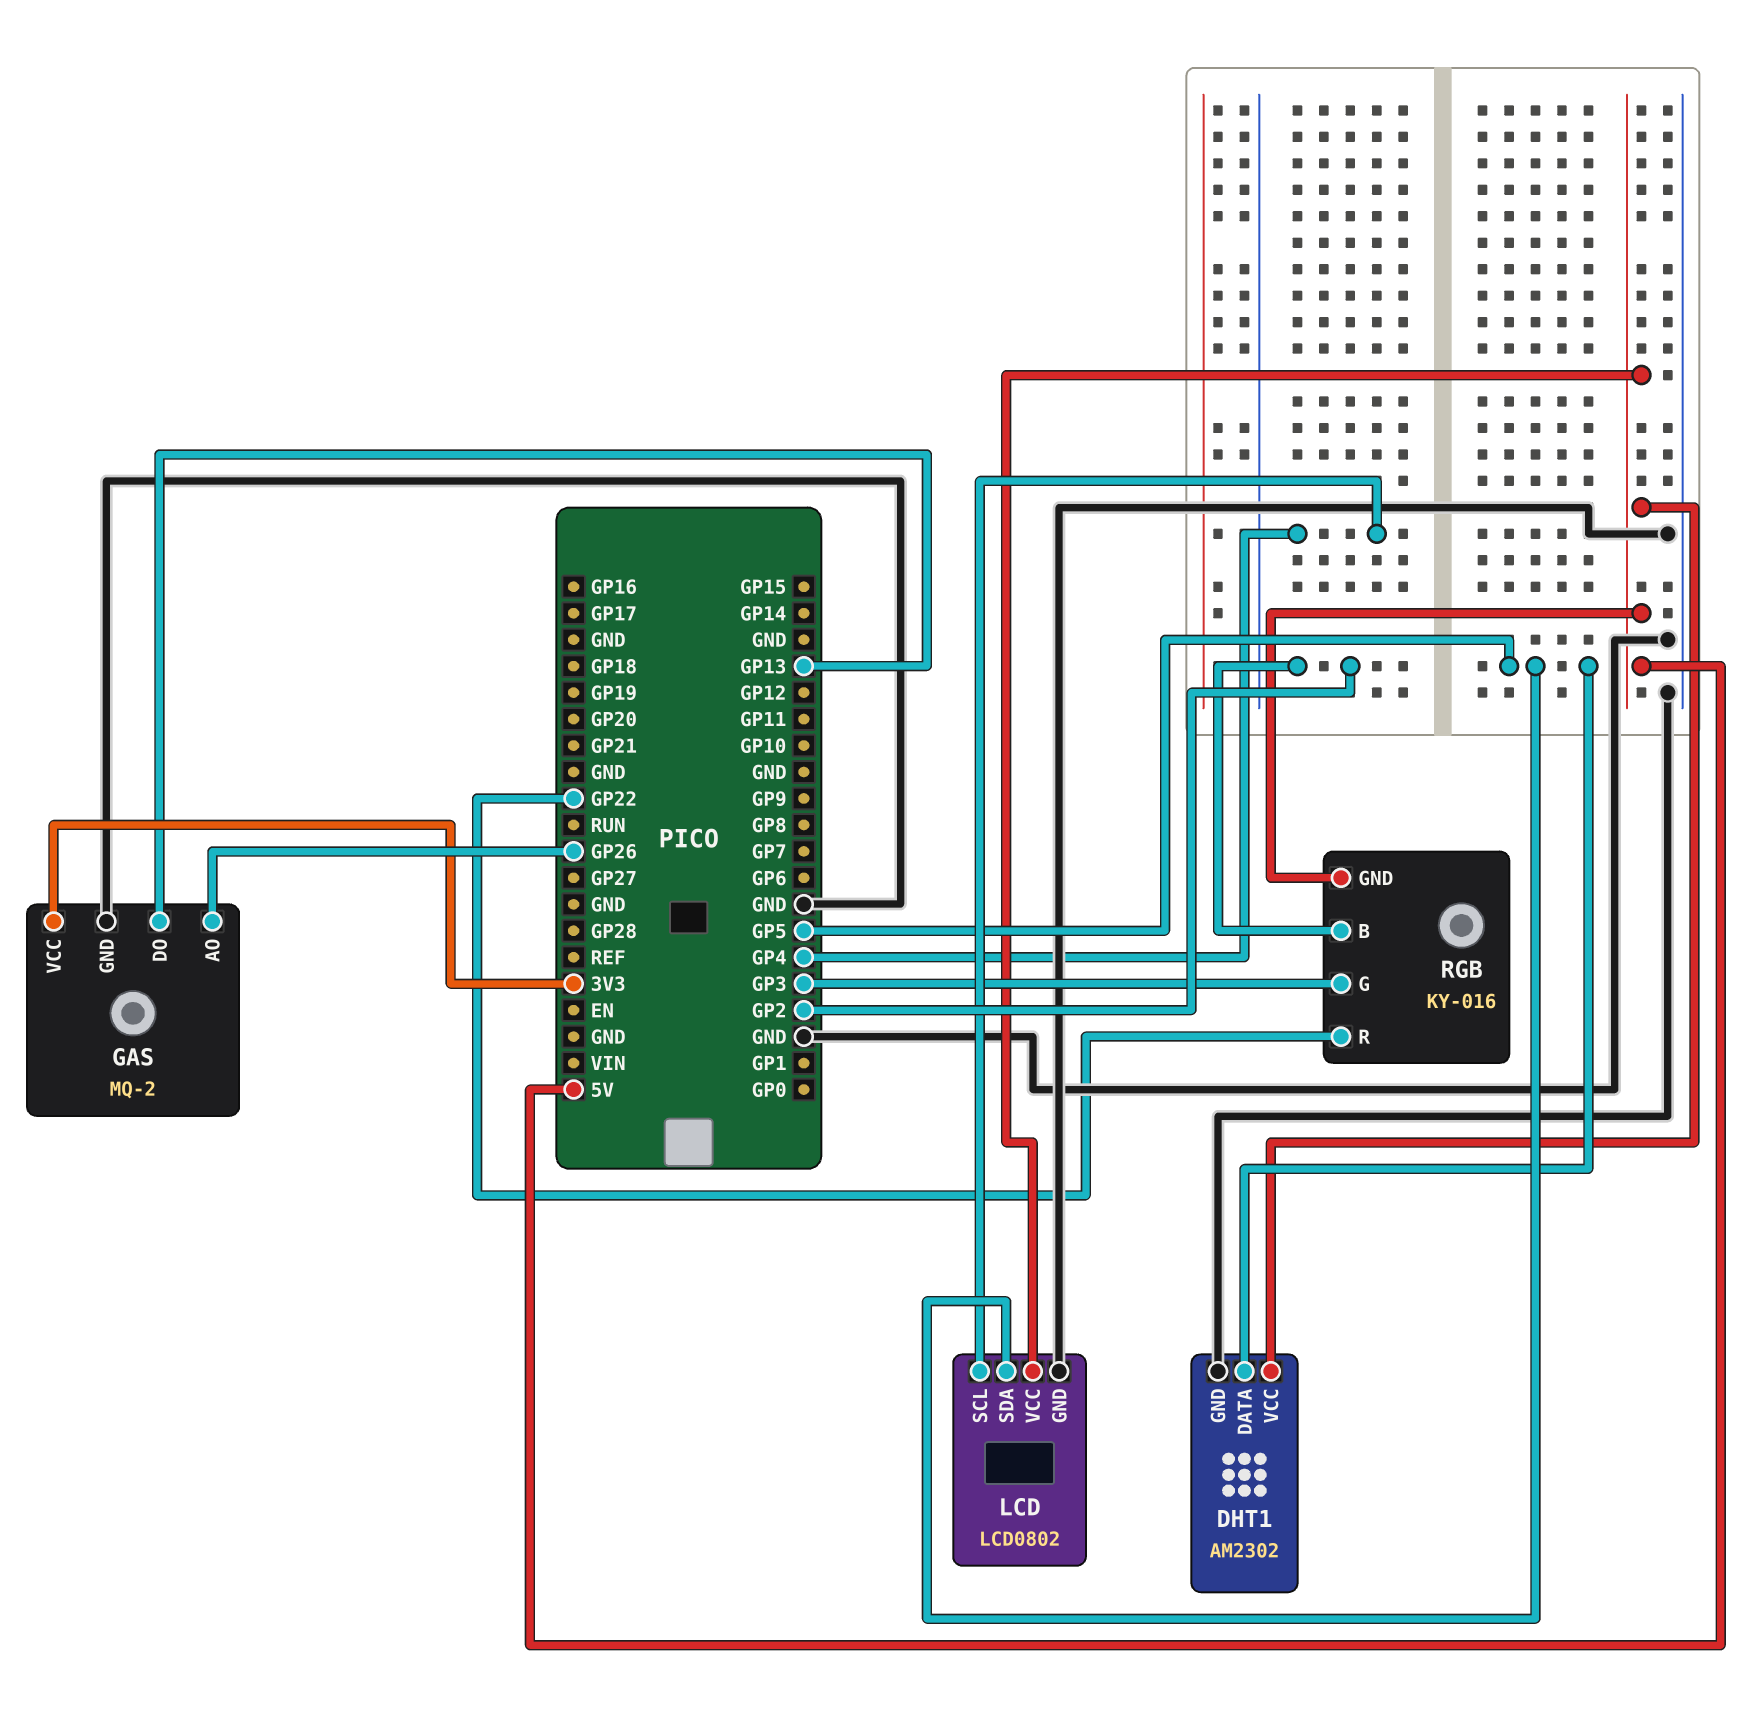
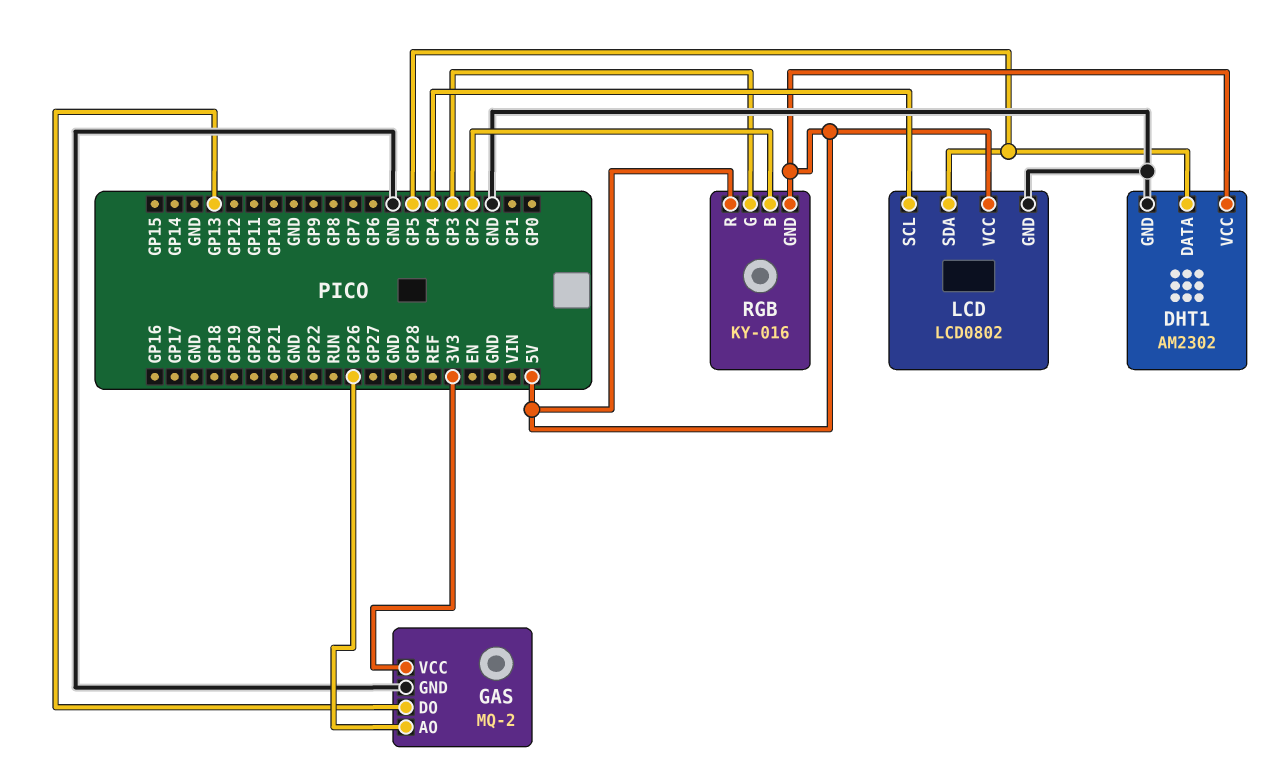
RGB pin R: GP22 -> 5V

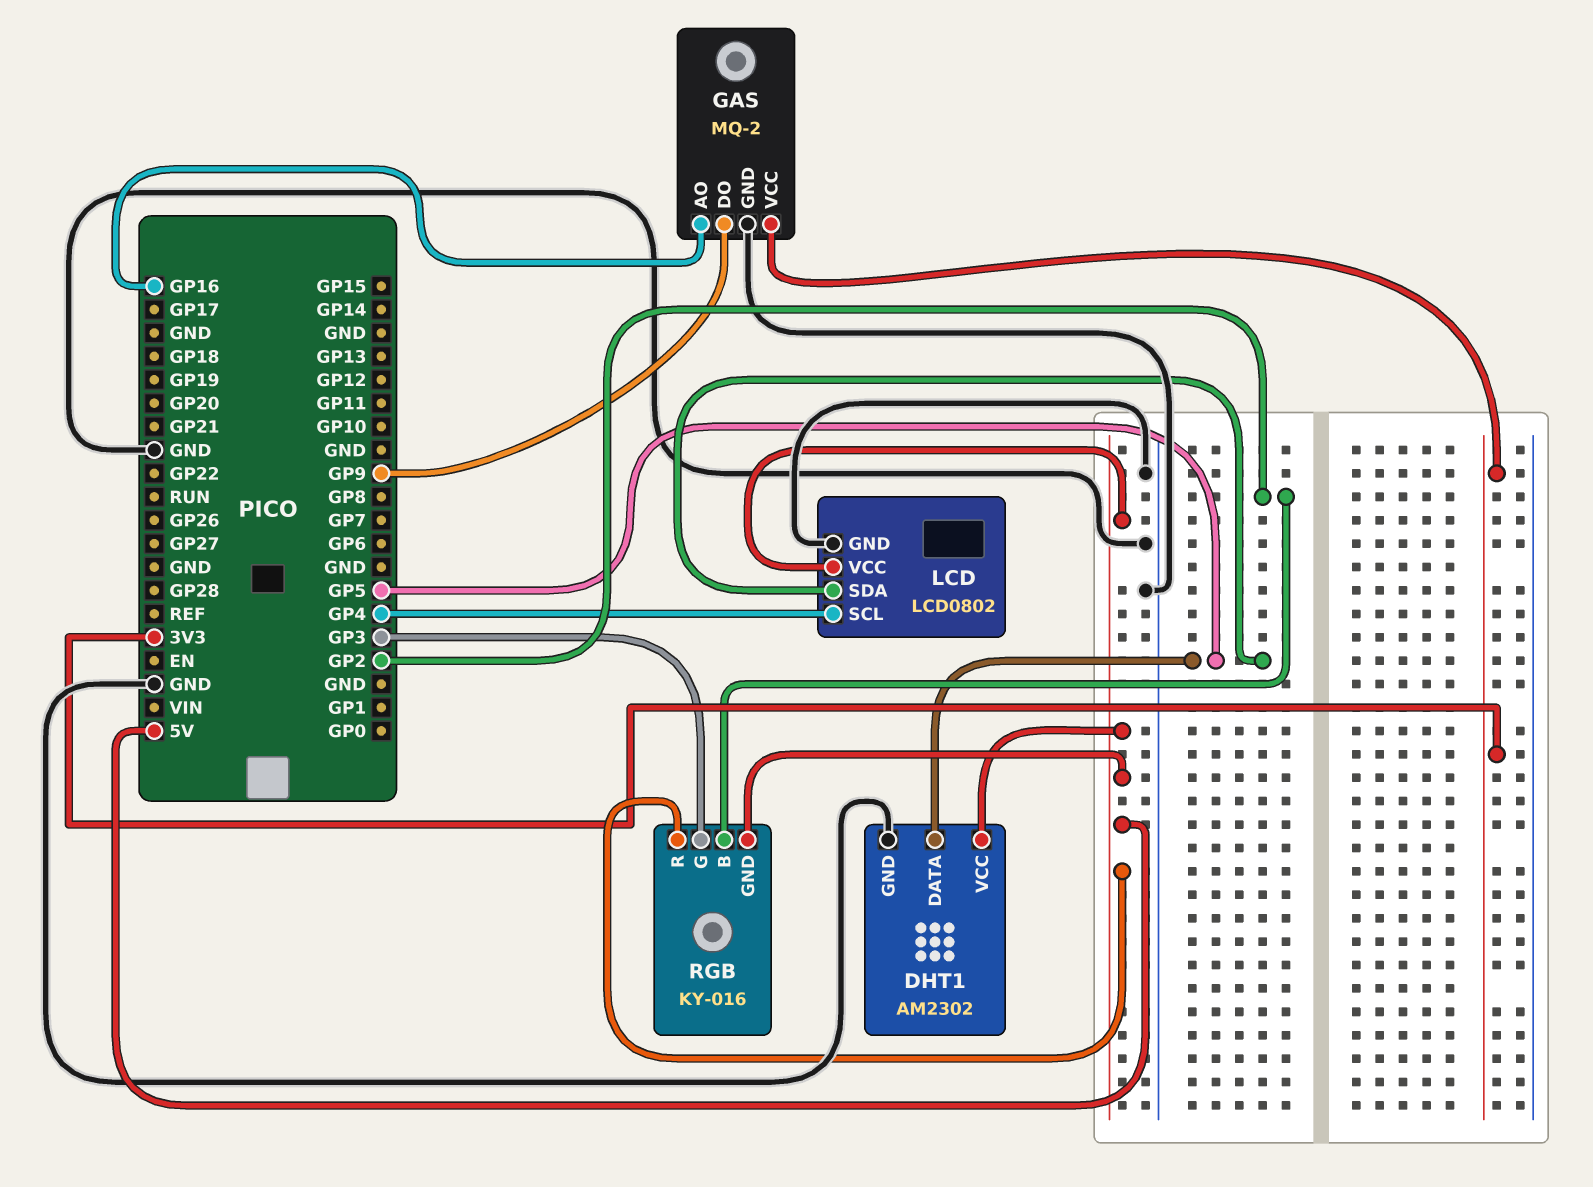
GAS pin AO: GP26 -> GP16
GAS pin DO: GP13 -> GP9

